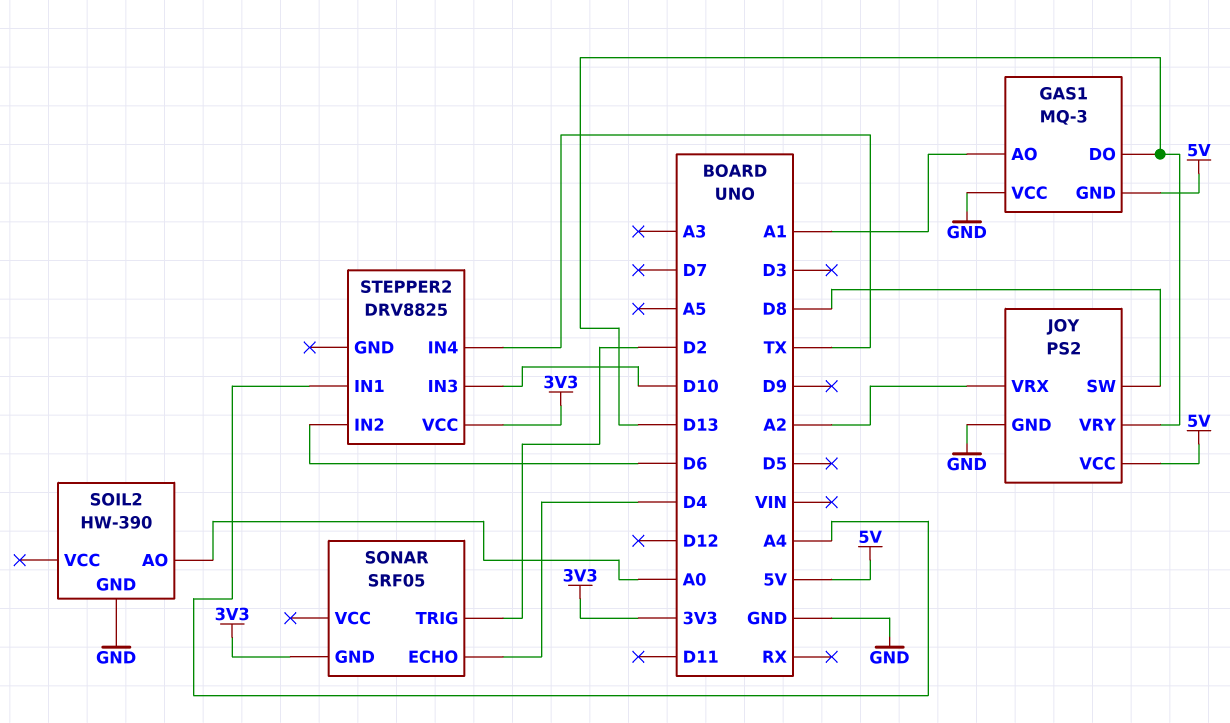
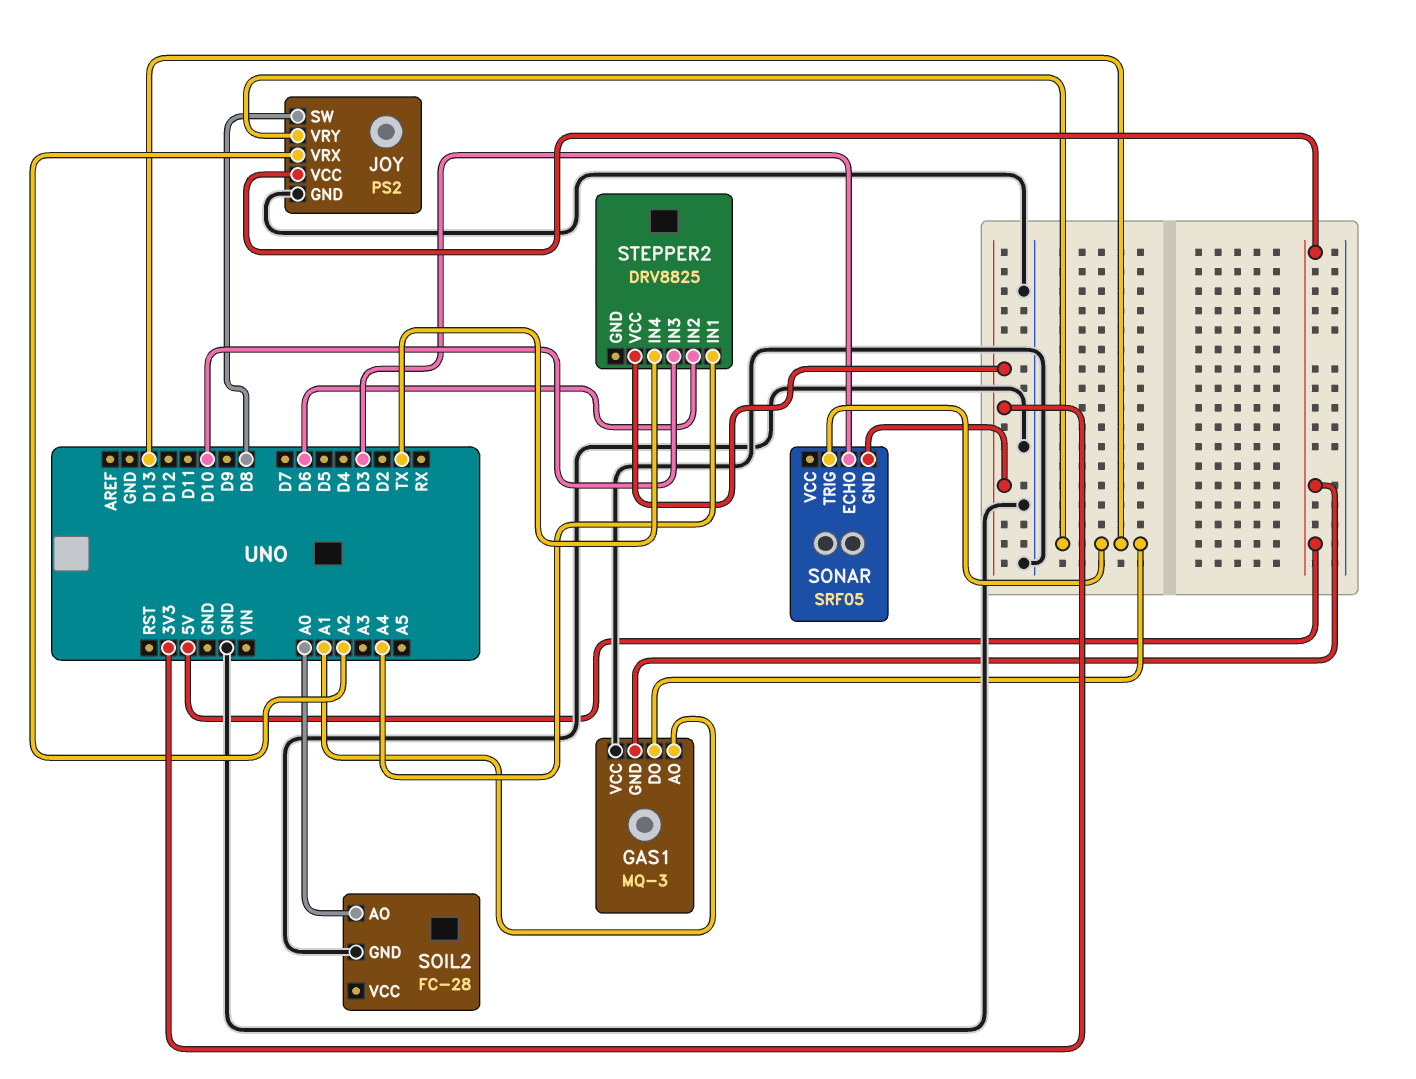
SOIL2: HW-390 -> FC-28
SONAR pin ECHO: D4 -> D3
SONAR pin TRIG: D2 -> D13

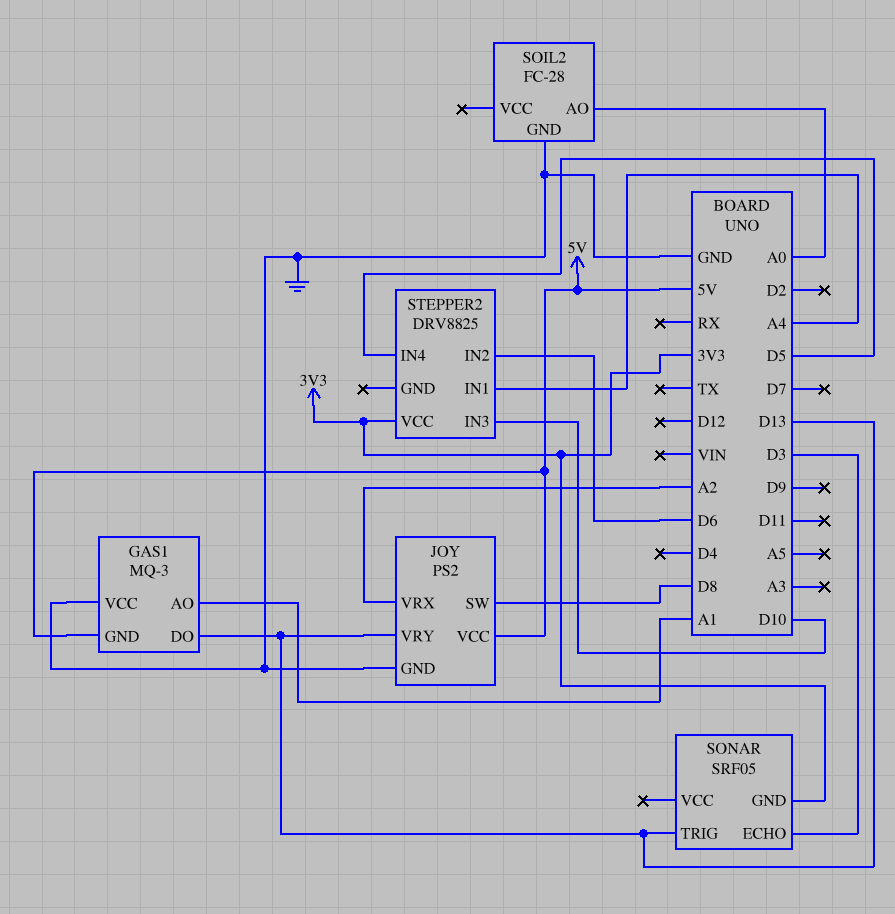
STEPPER2 pin IN4: TX -> D5

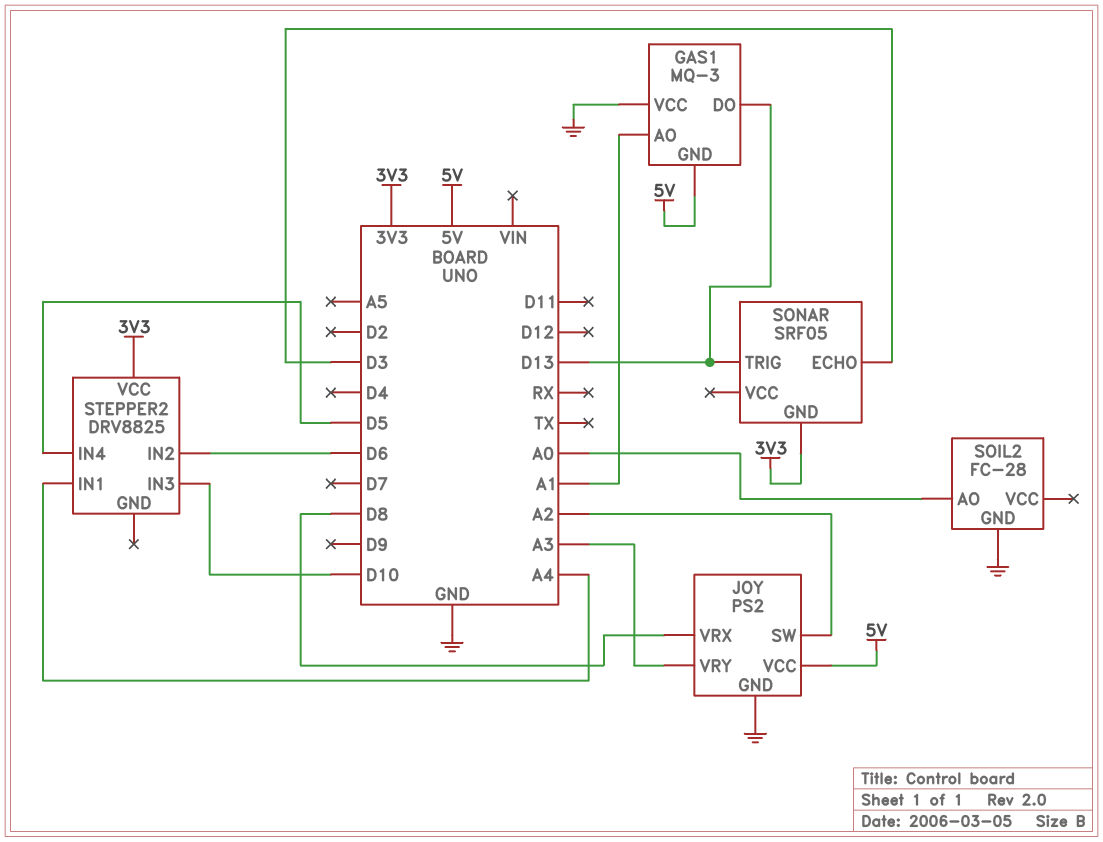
JOY pin SW: D8 -> A2
JOY pin VRX: A2 -> D8
JOY pin VRY: D13 -> A3

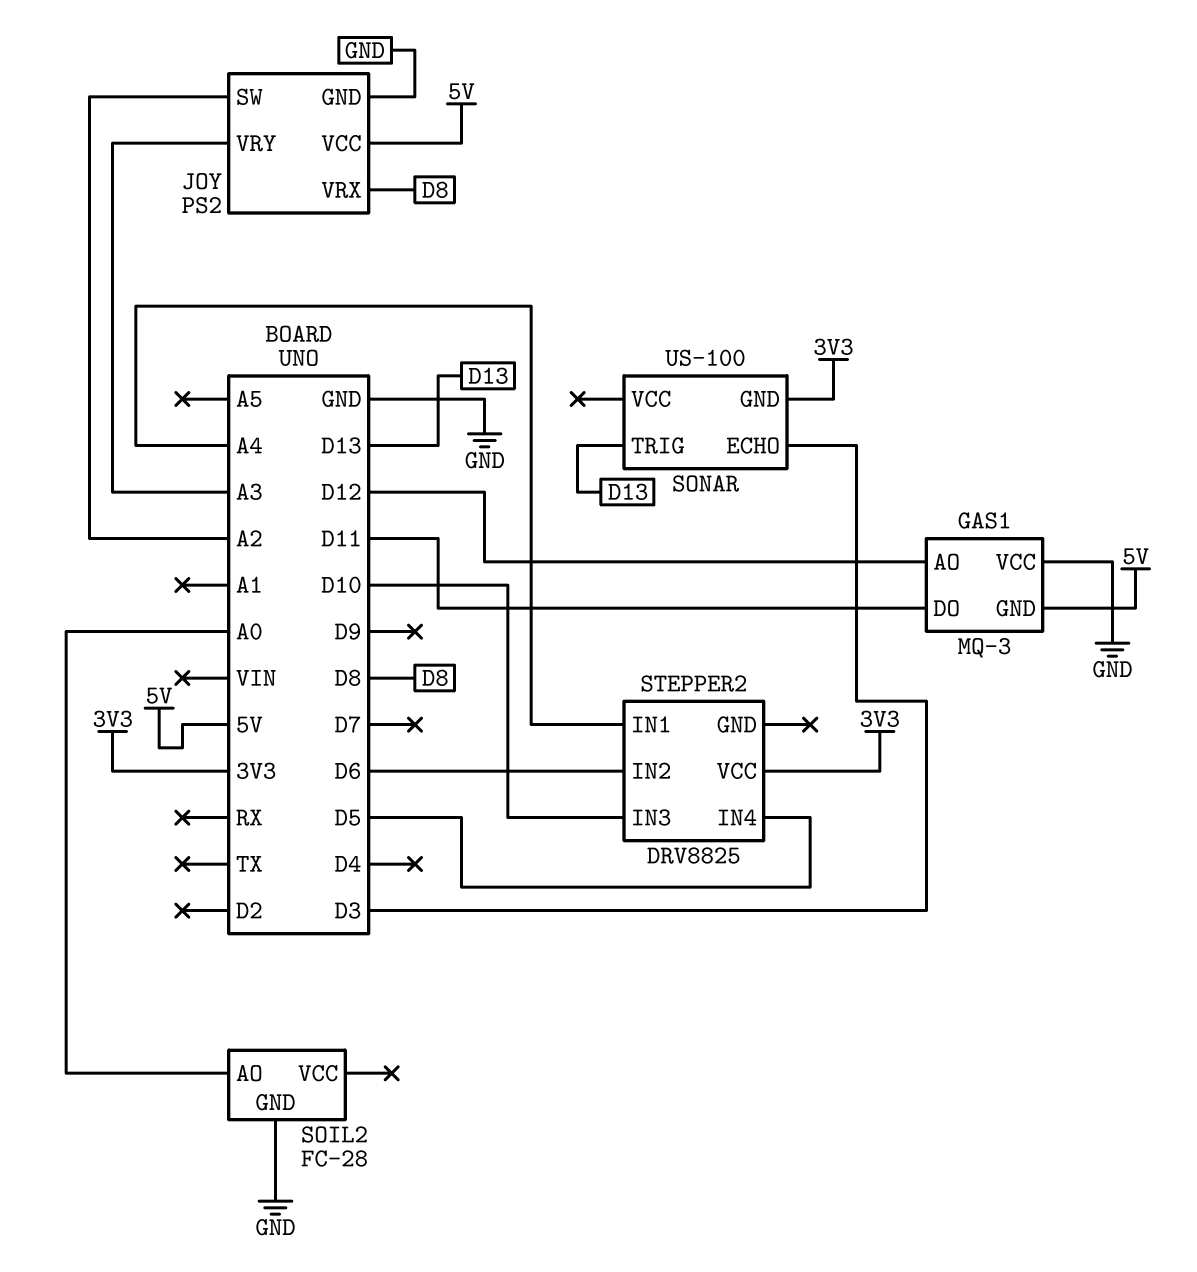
GAS1 pin AO: A1 -> D12
GAS1 pin DO: D13 -> D11
SONAR: SRF05 -> US-100

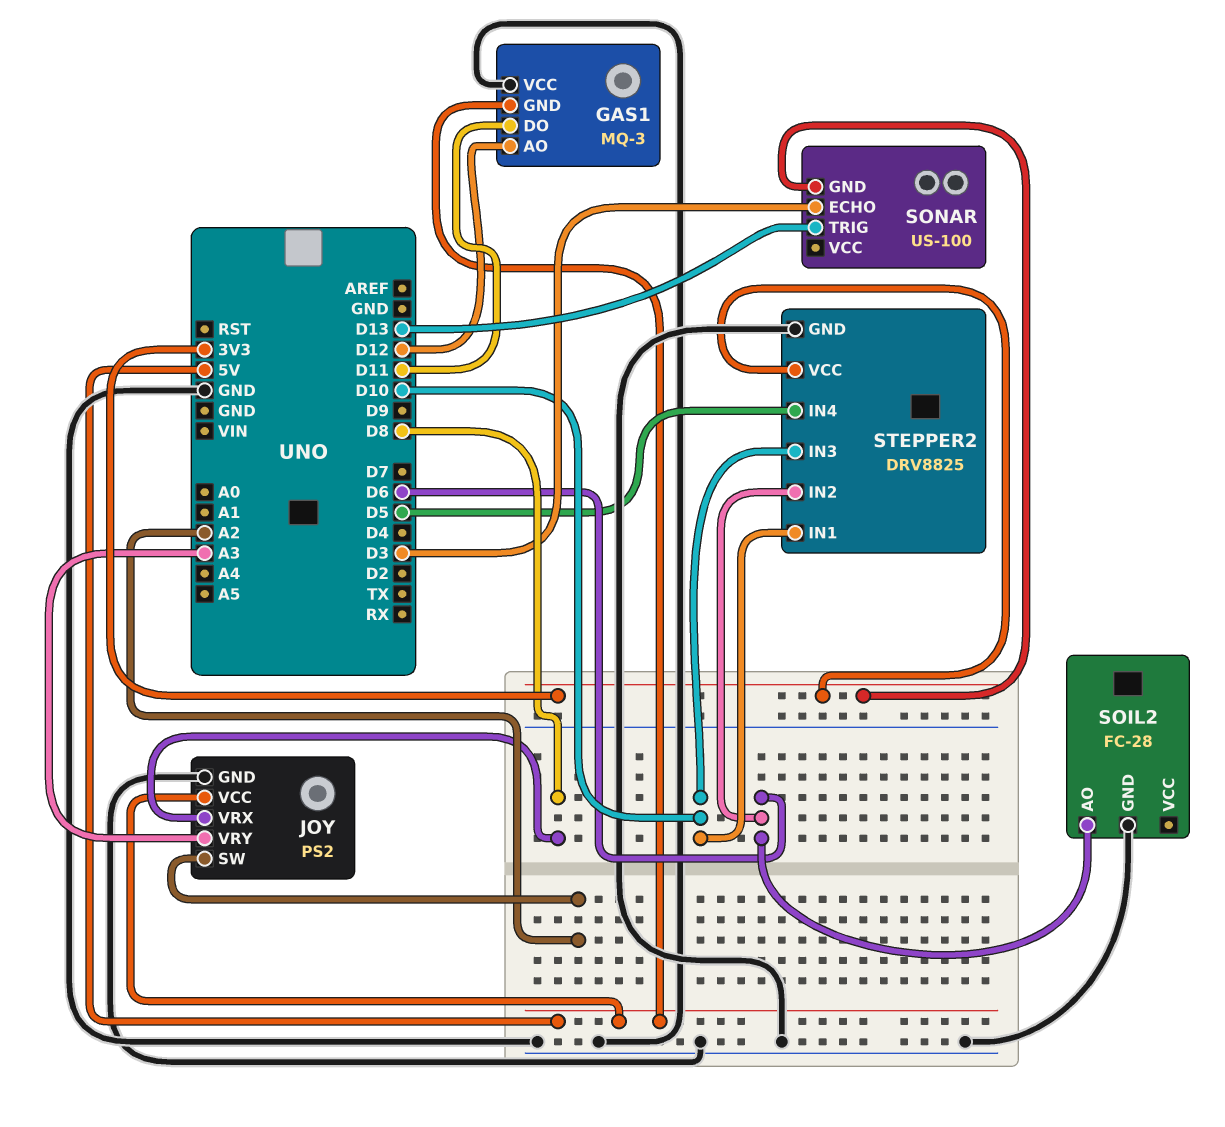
SOIL2 pin AO: A0 -> D6
STEPPER2 pin GND: none -> GND
STEPPER2 pin IN1: A4 -> D10

